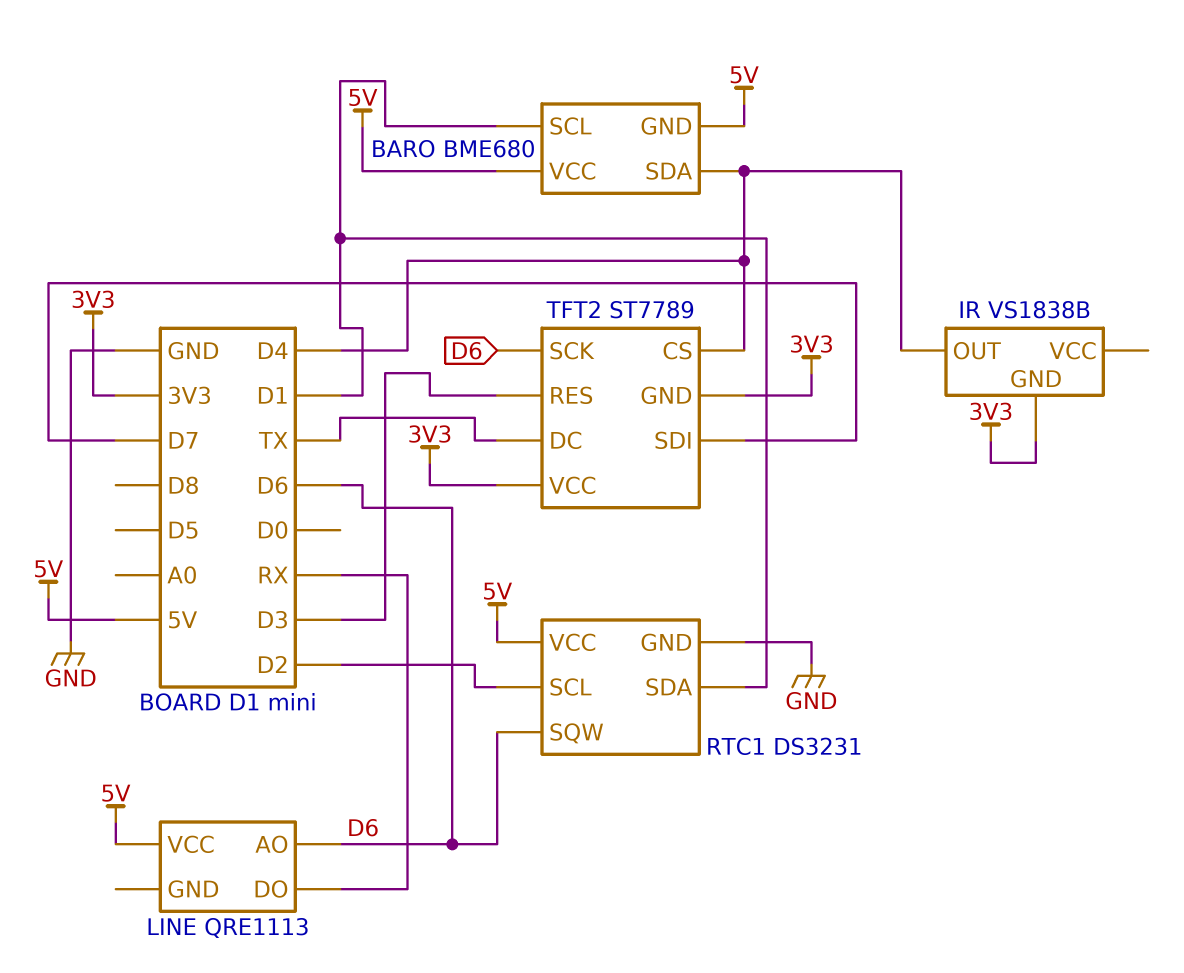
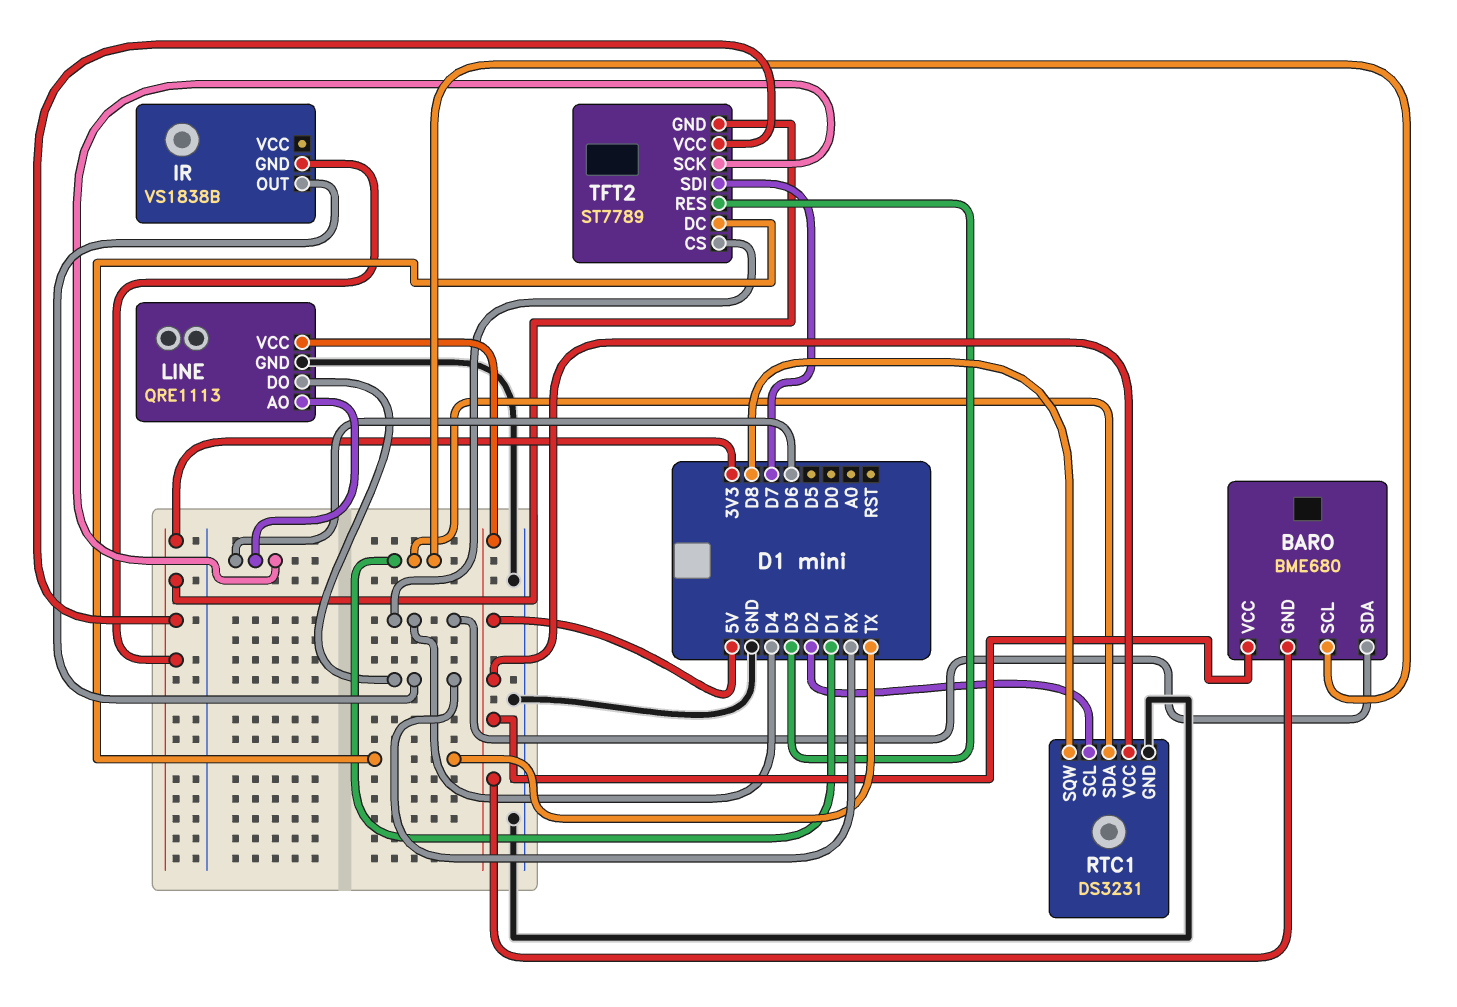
IR pin OUT: D4 -> RX
LINE pin GND: none -> GND
RTC1 pin SQW: D6 -> D8

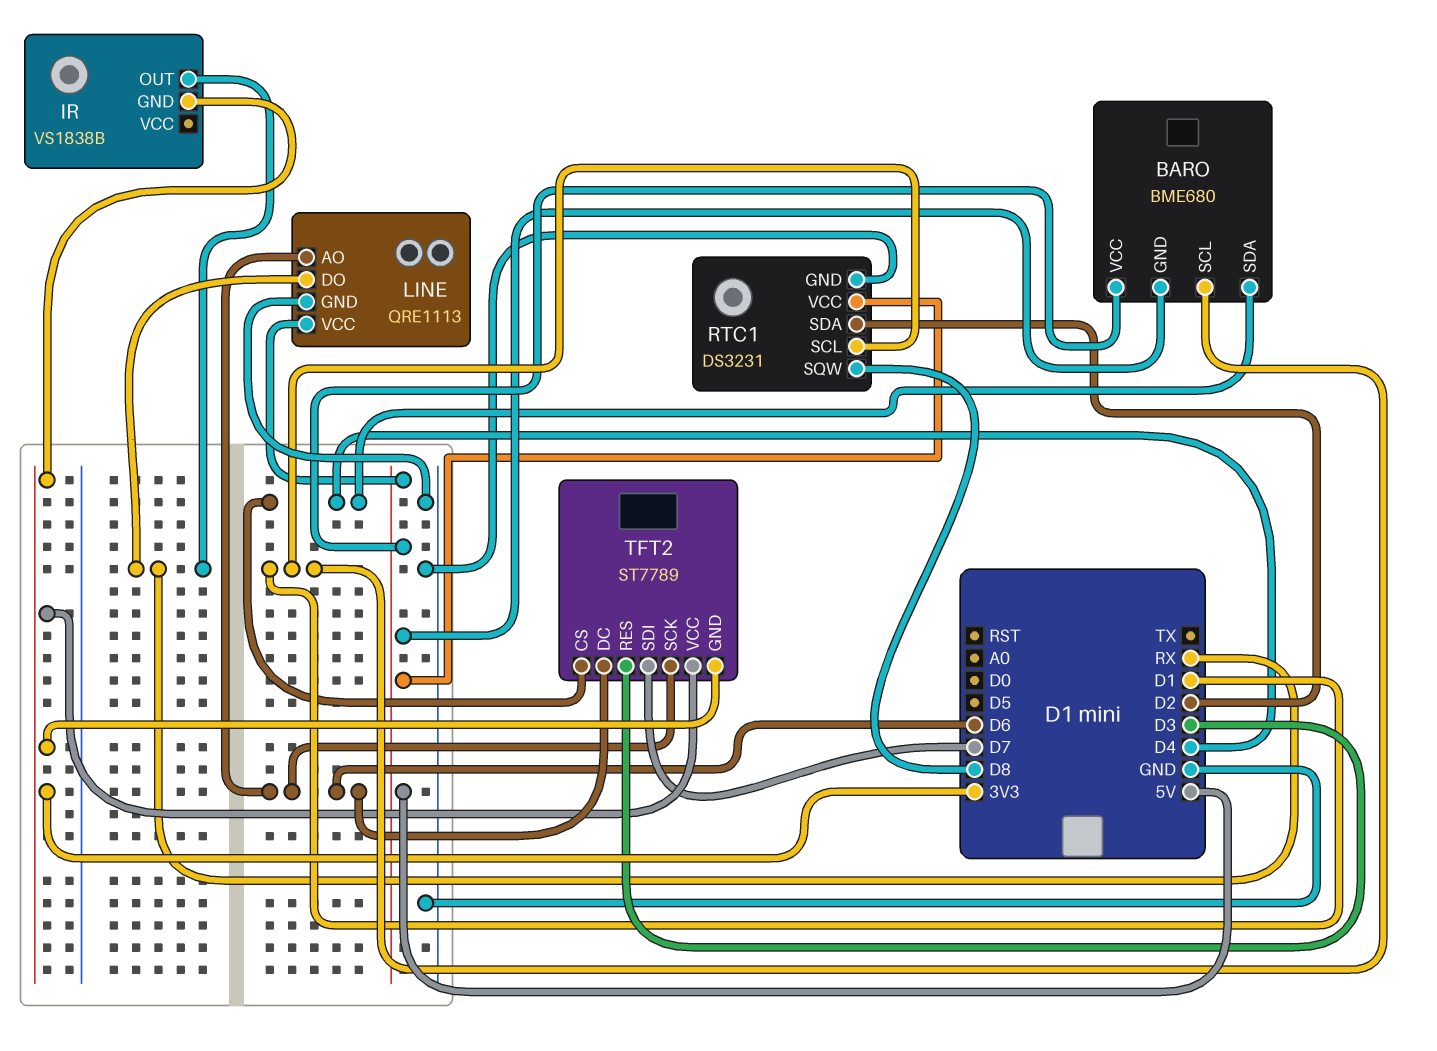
RTC1 pin SCL: D2 -> D1
RTC1 pin SDA: D1 -> D2
TFT2 pin DC: TX -> D6

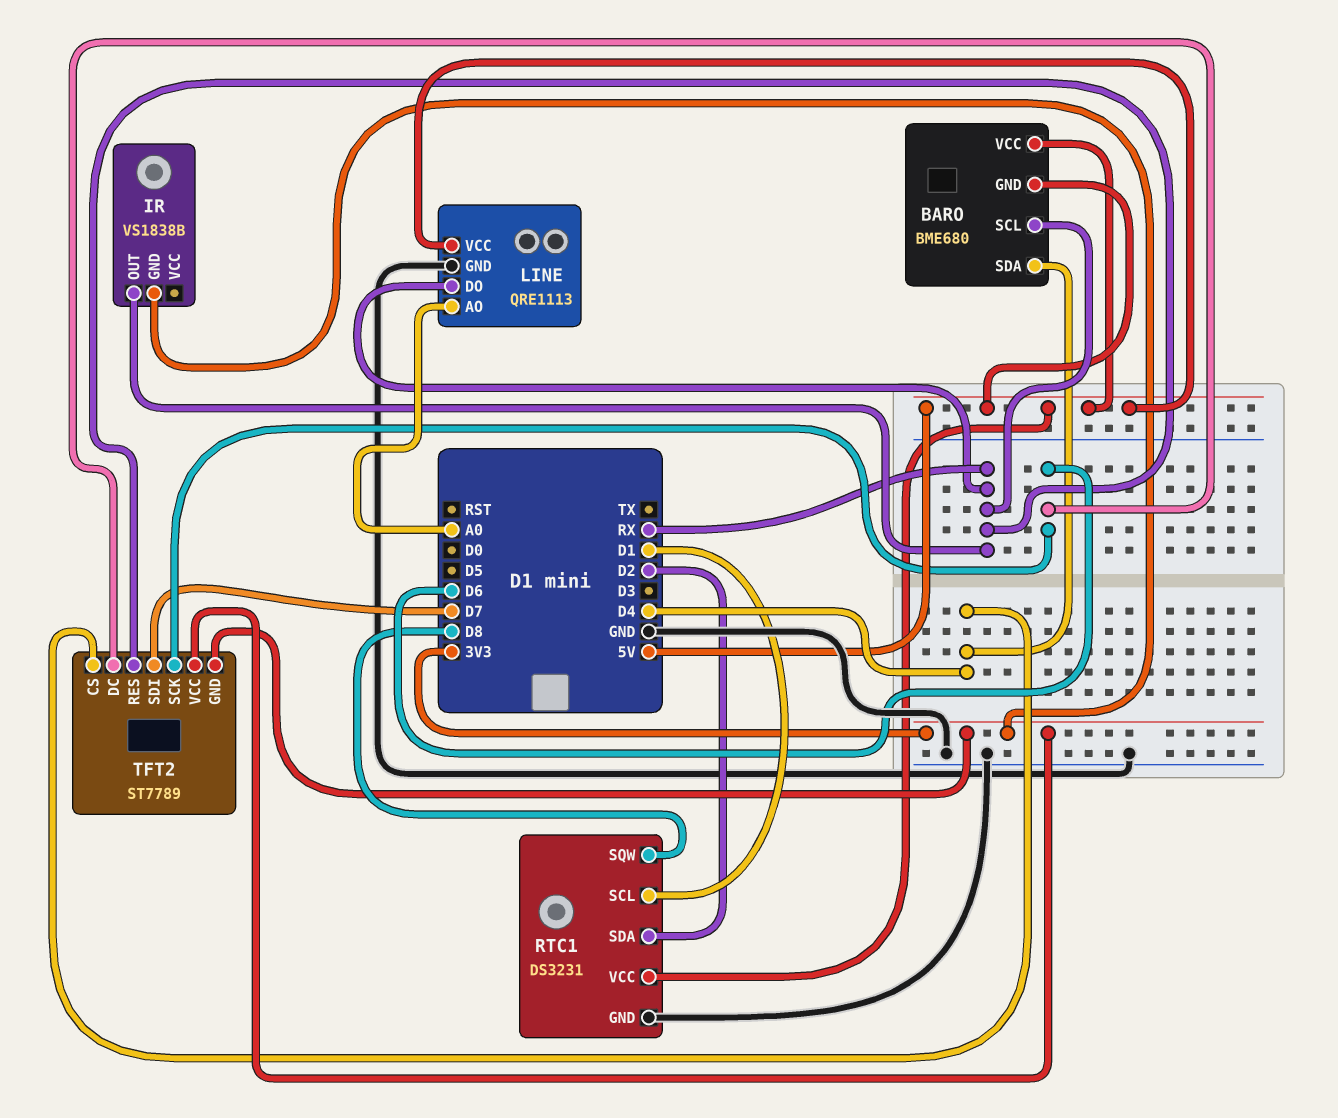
BARO pin SCL: D1 -> RX
LINE pin AO: D6 -> A0
TFT2 pin RES: D3 -> RX

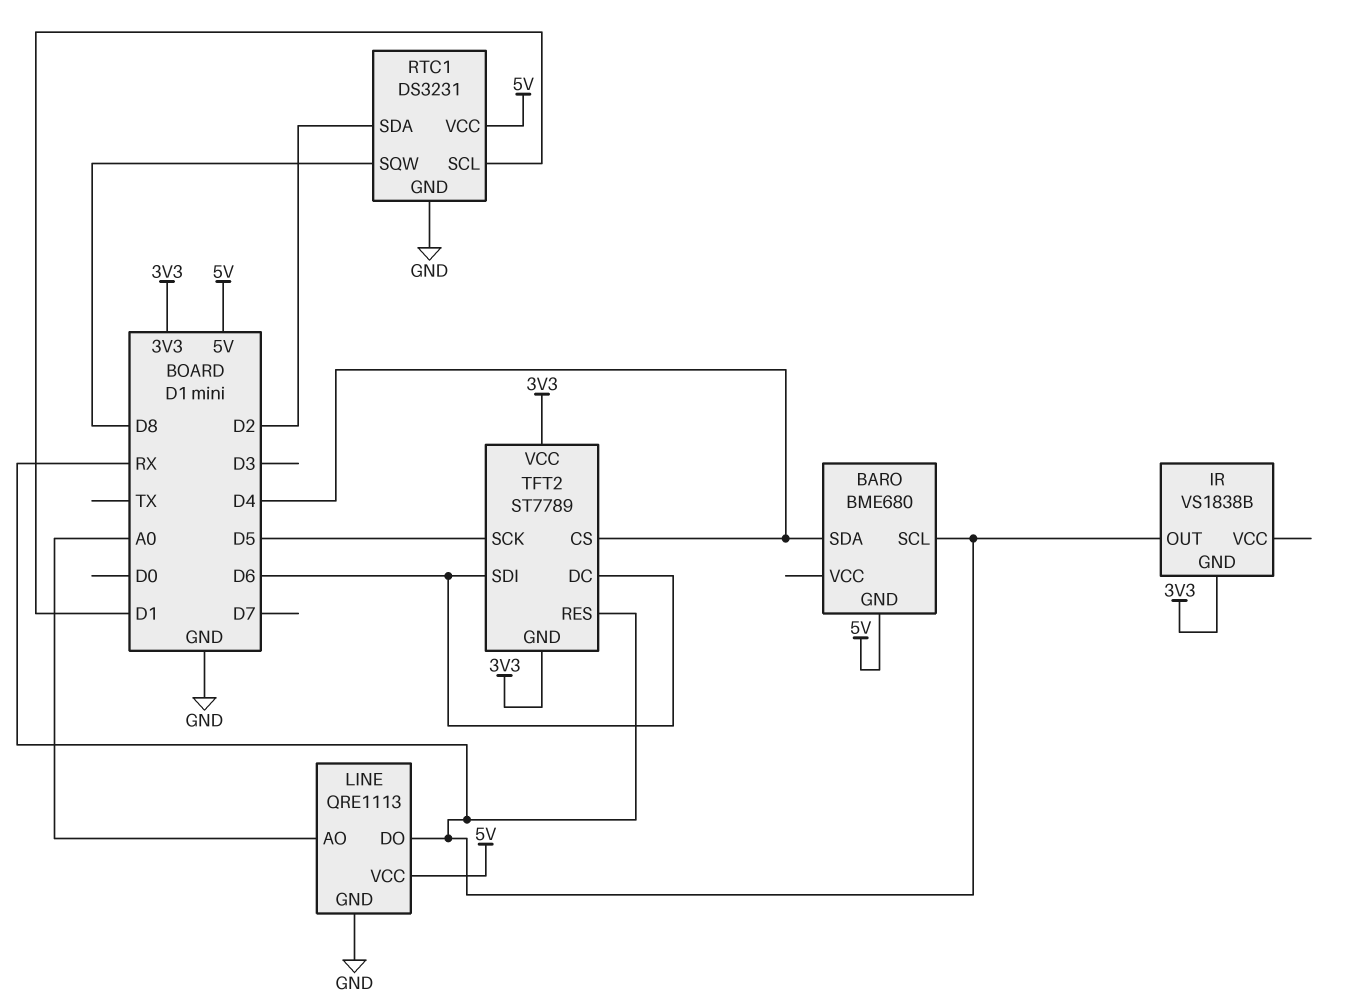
BARO pin VCC: 5V -> none
TFT2 pin SCK: D6 -> D5
TFT2 pin SDI: D7 -> D6

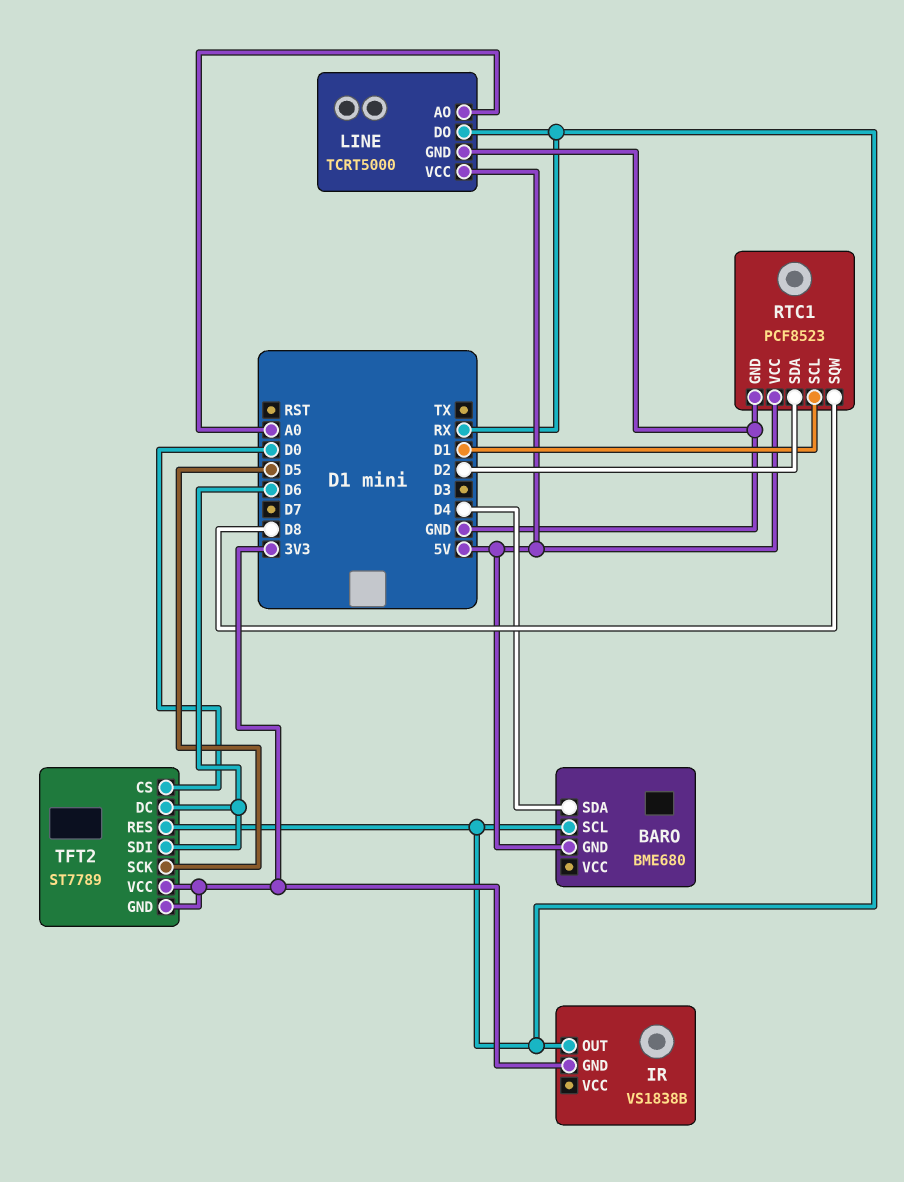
LINE: QRE1113 -> TCRT5000
RTC1: DS3231 -> PCF8523
TFT2 pin CS: D4 -> D0

